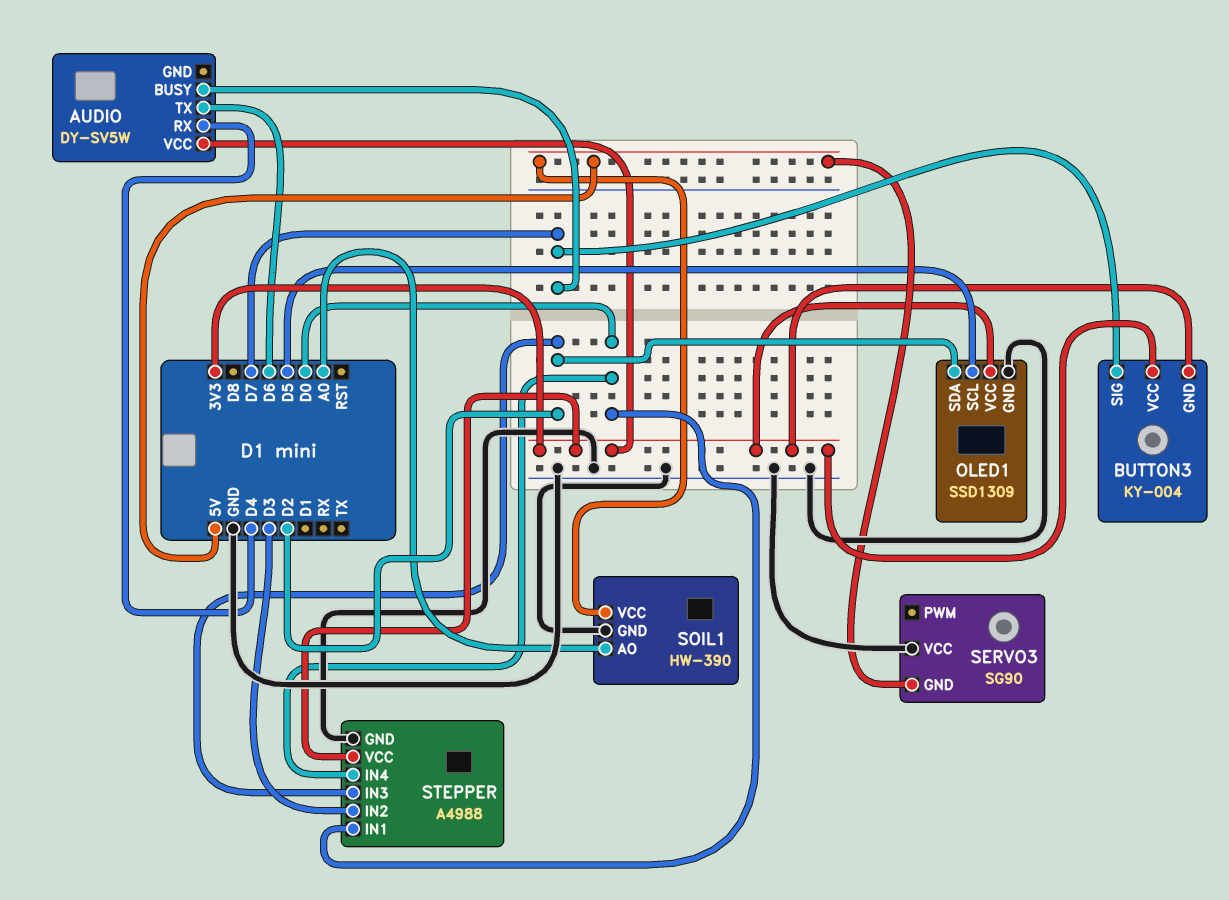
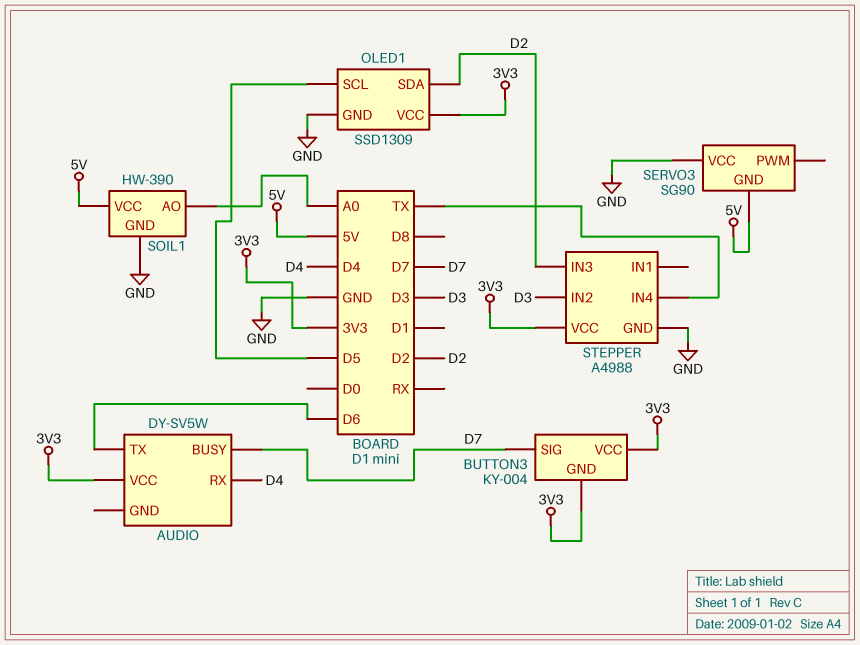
STEPPER pin IN1: D0 -> none
STEPPER pin IN4: D0 -> TX

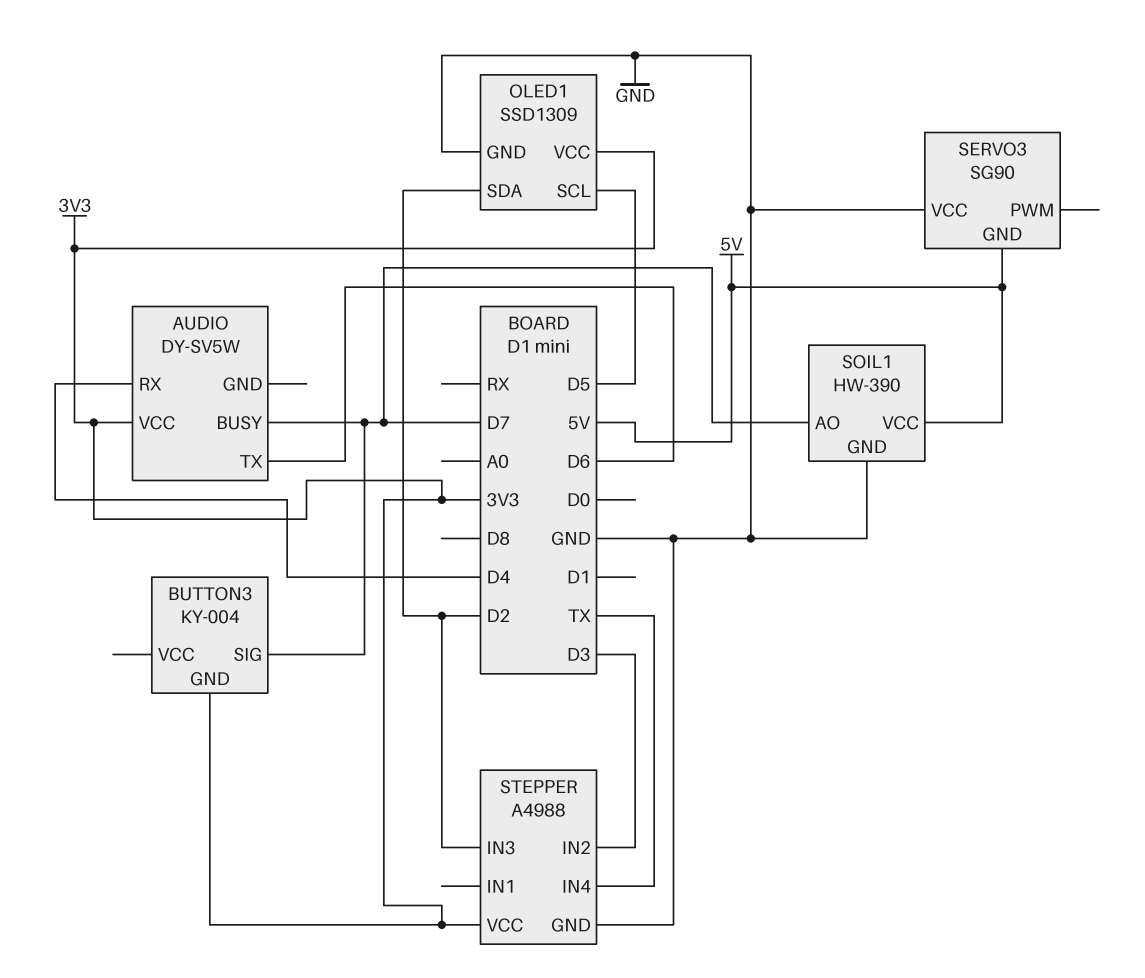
BUTTON3 pin VCC: 3V3 -> none
SOIL1 pin AO: A0 -> D7

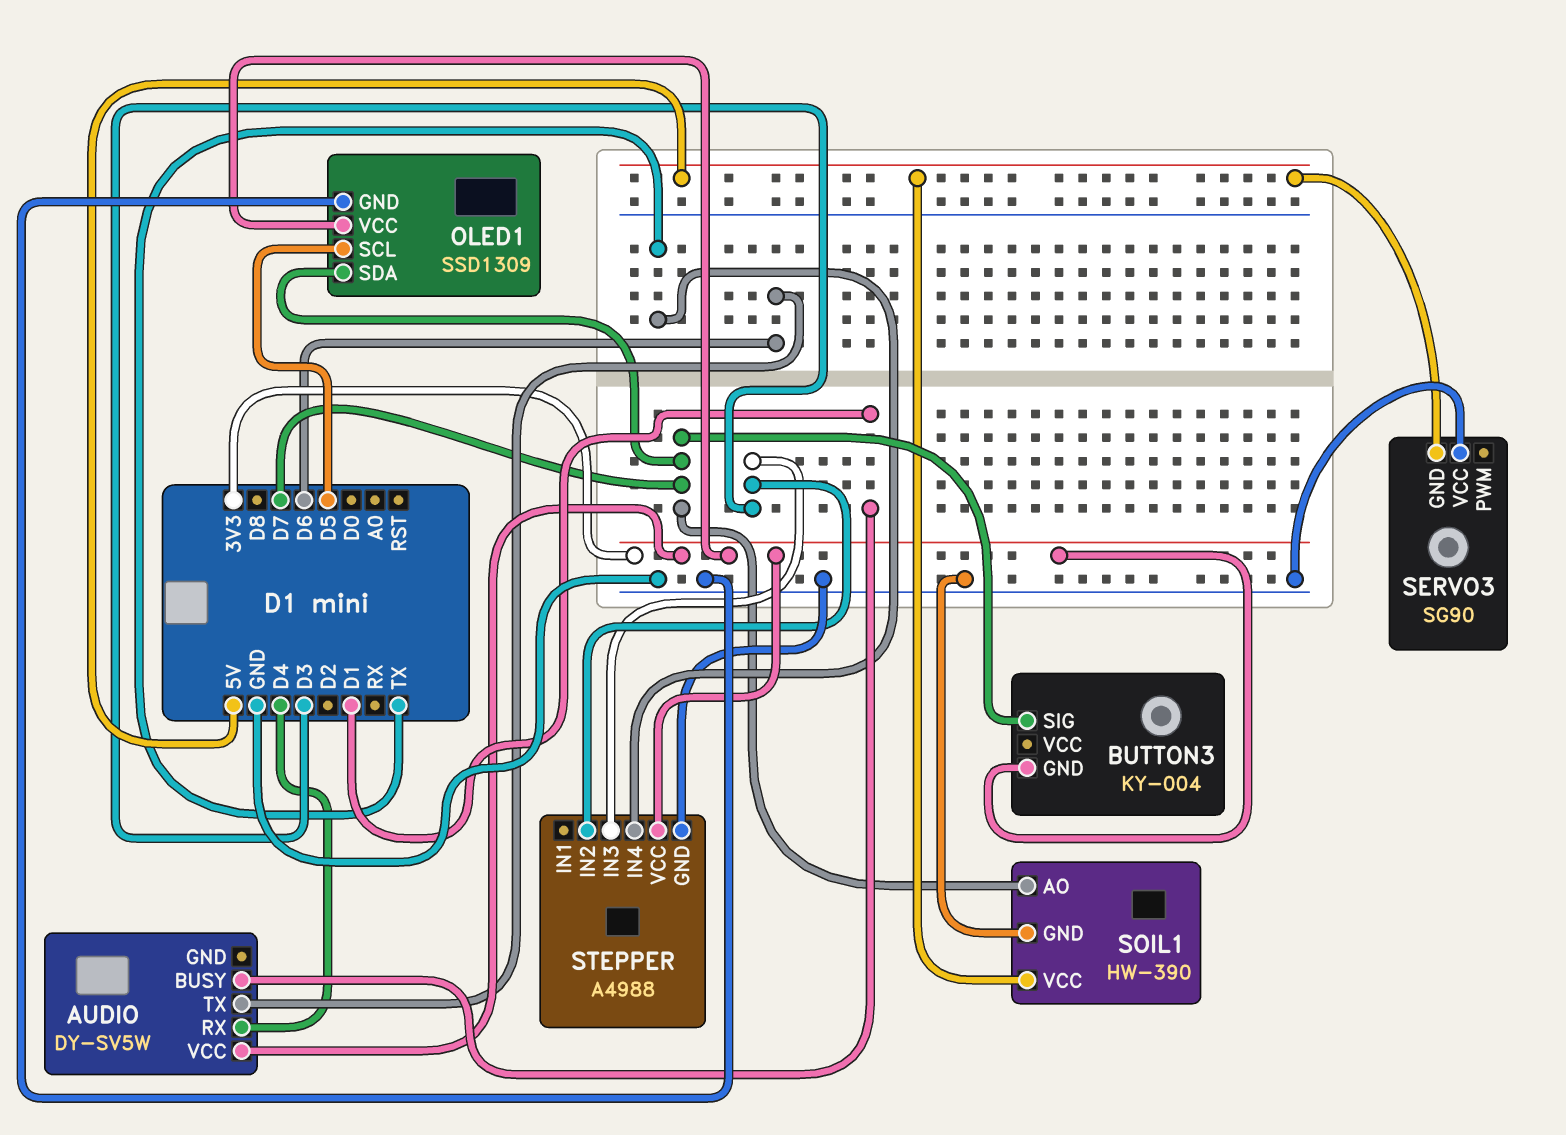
AUDIO pin BUSY: D7 -> D1
OLED1 pin SDA: D2 -> D7
STEPPER pin IN3: D2 -> D3

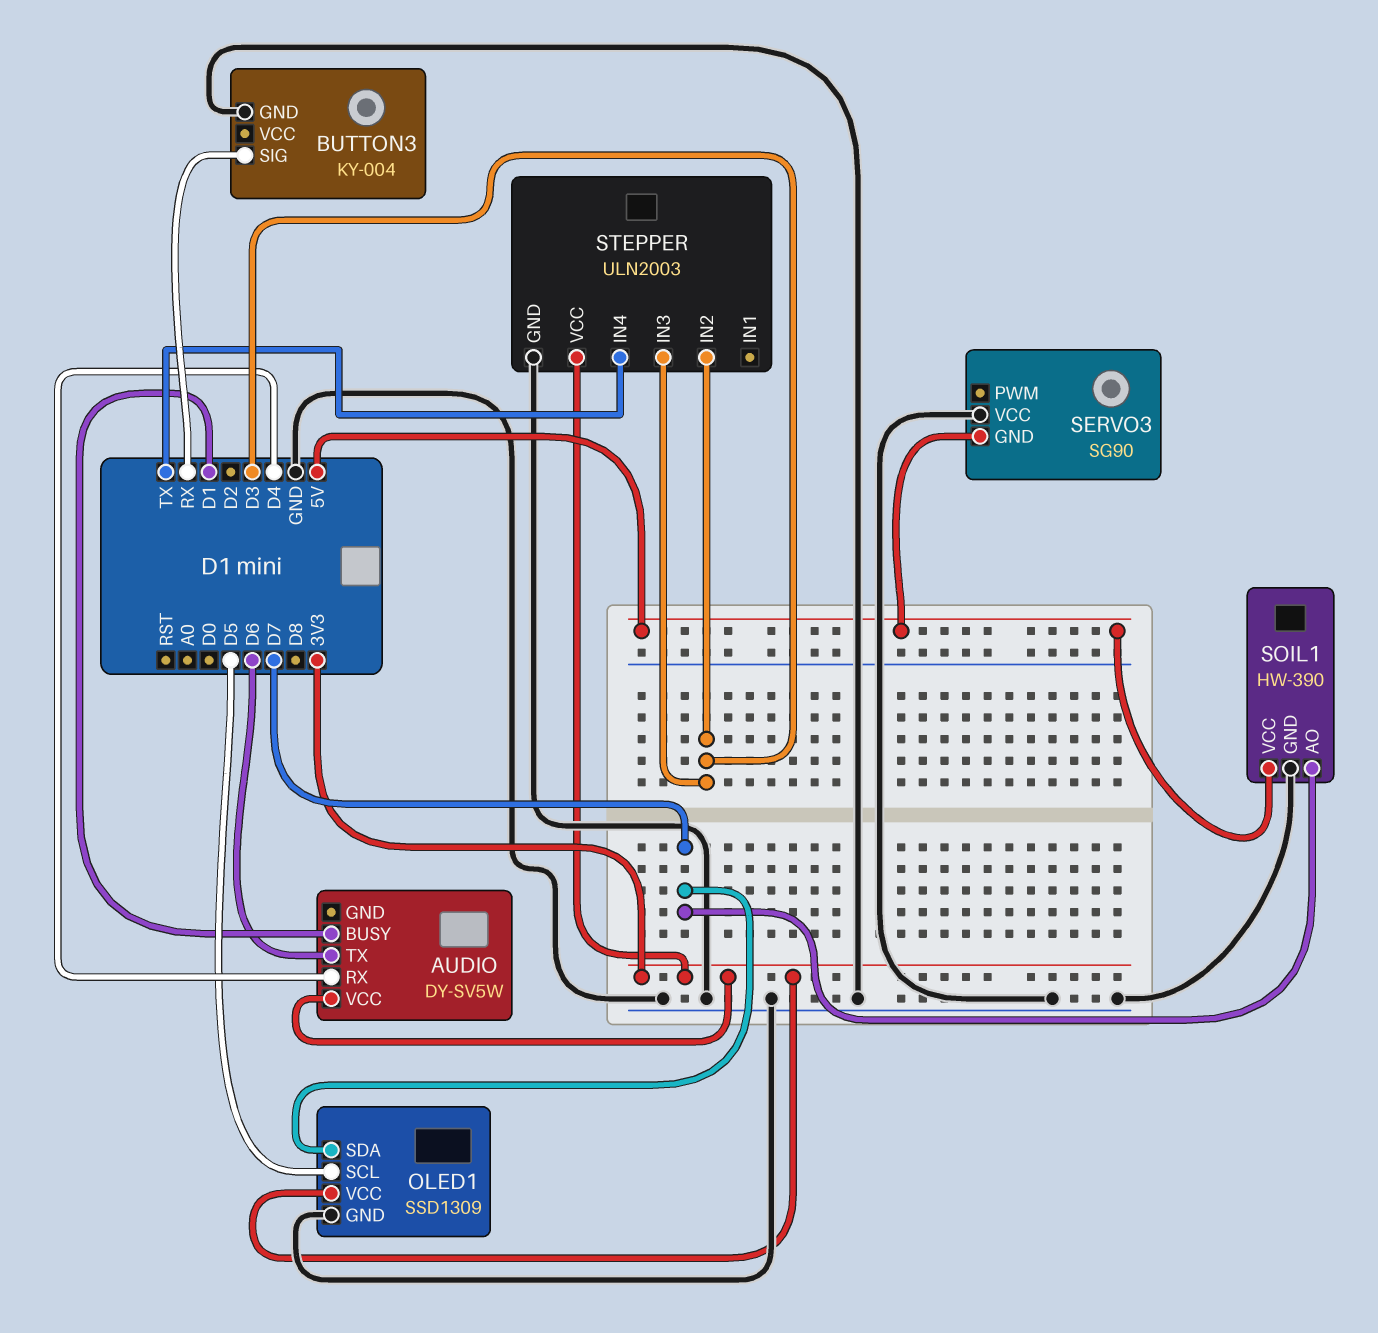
BUTTON3 pin GND: 3V3 -> GND
BUTTON3 pin SIG: D7 -> RX
STEPPER: A4988 -> ULN2003

